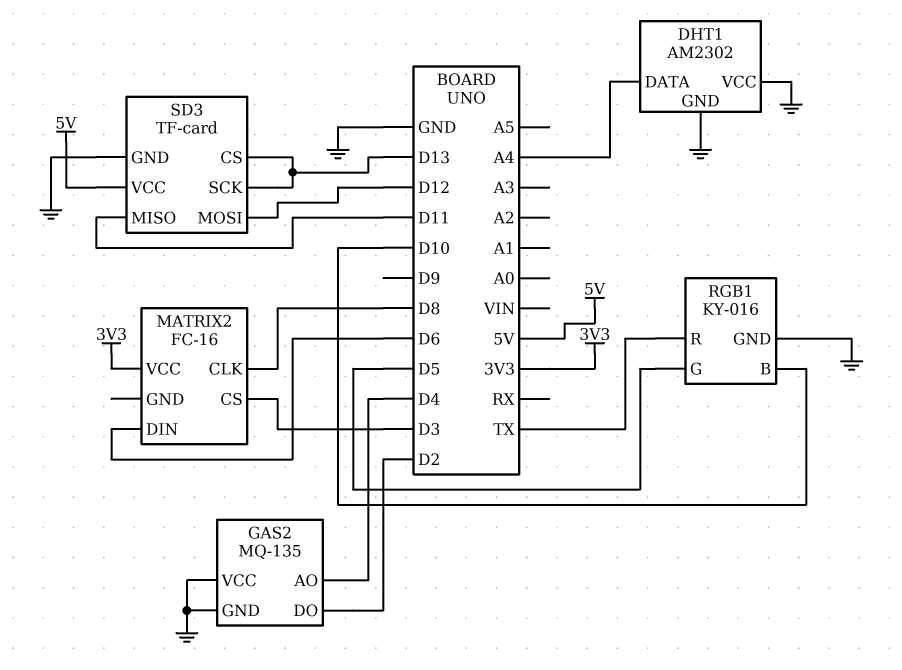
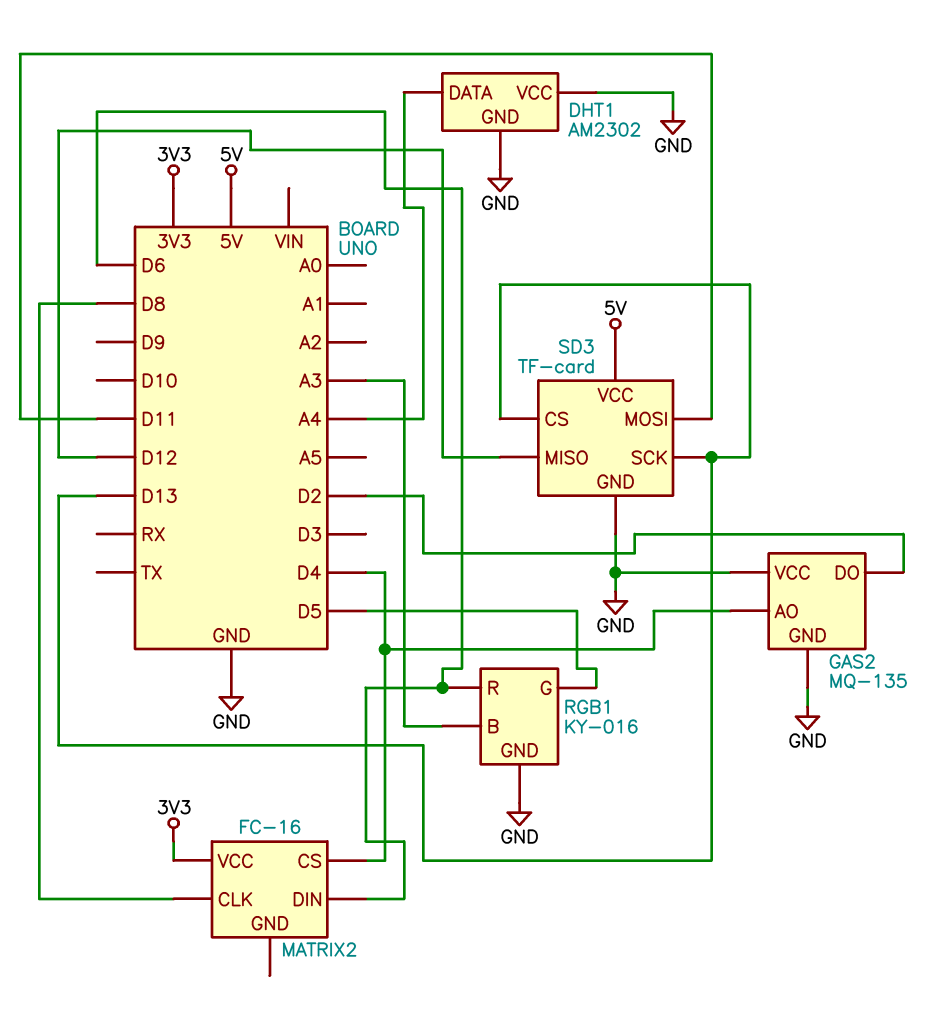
MATRIX2 pin CS: D3 -> D4
RGB1 pin B: D10 -> A3
RGB1 pin R: TX -> D6
SD3 pin MISO: D11 -> D12
SD3 pin MOSI: D12 -> D11

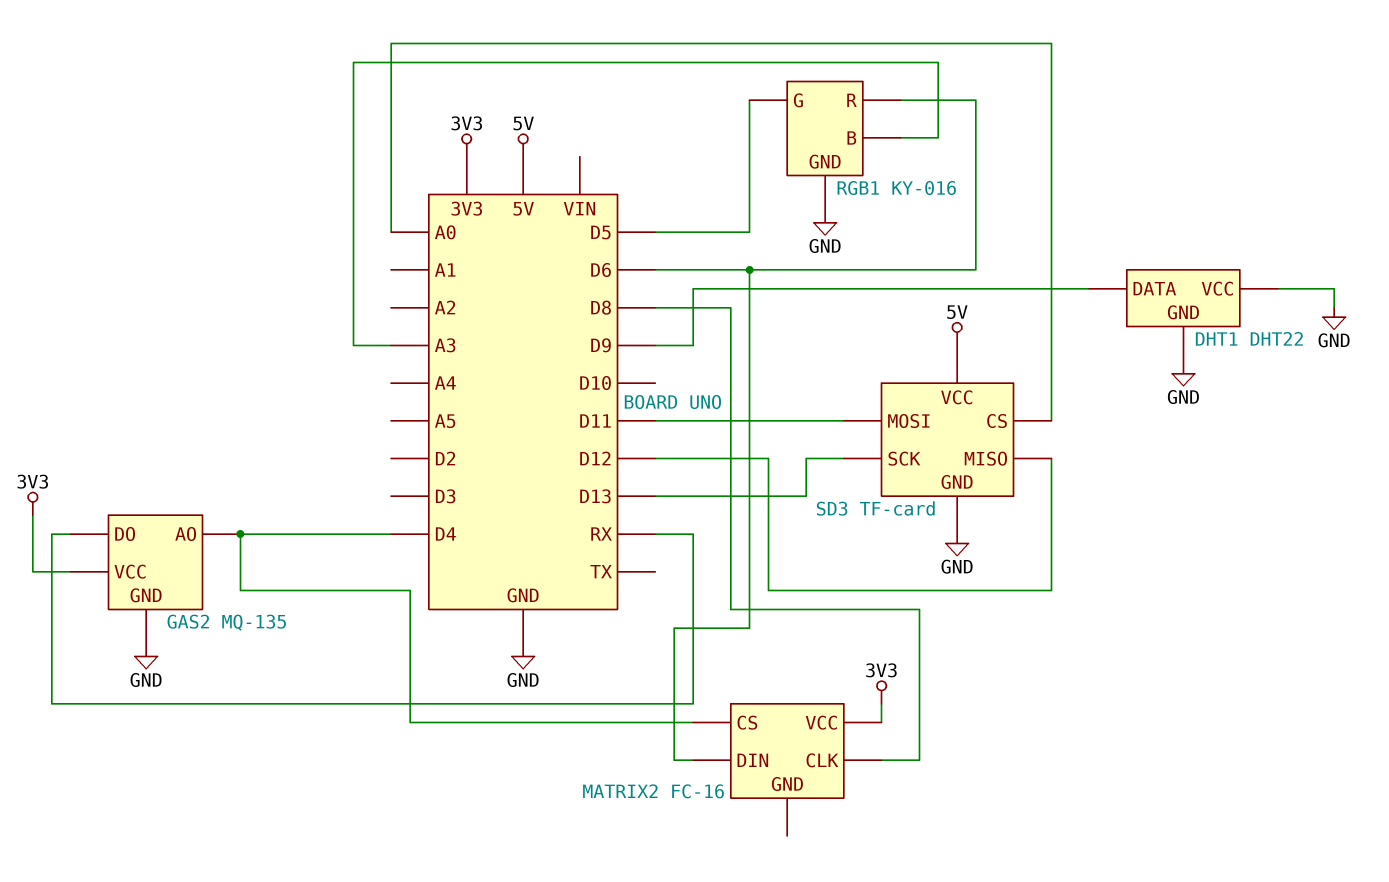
DHT1: AM2302 -> DHT22
DHT1 pin DATA: A4 -> D9
GAS2 pin DO: D2 -> RX
GAS2 pin VCC: GND -> 3V3
SD3 pin CS: D13 -> A0

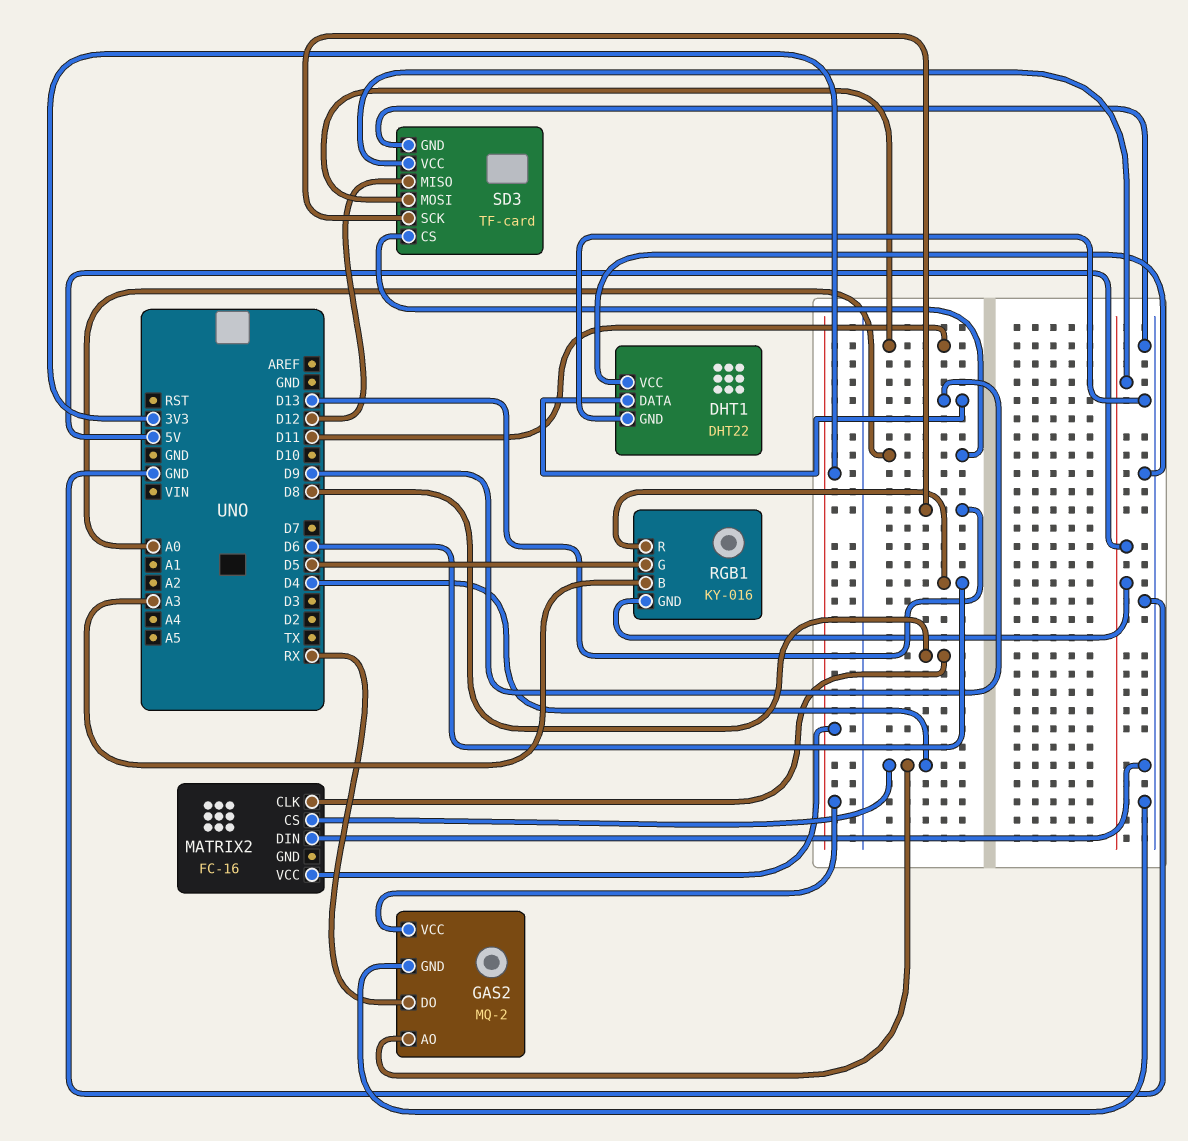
GAS2: MQ-135 -> MQ-2
MATRIX2 pin DIN: D6 -> GND
RGB1 pin GND: GND -> 5V

